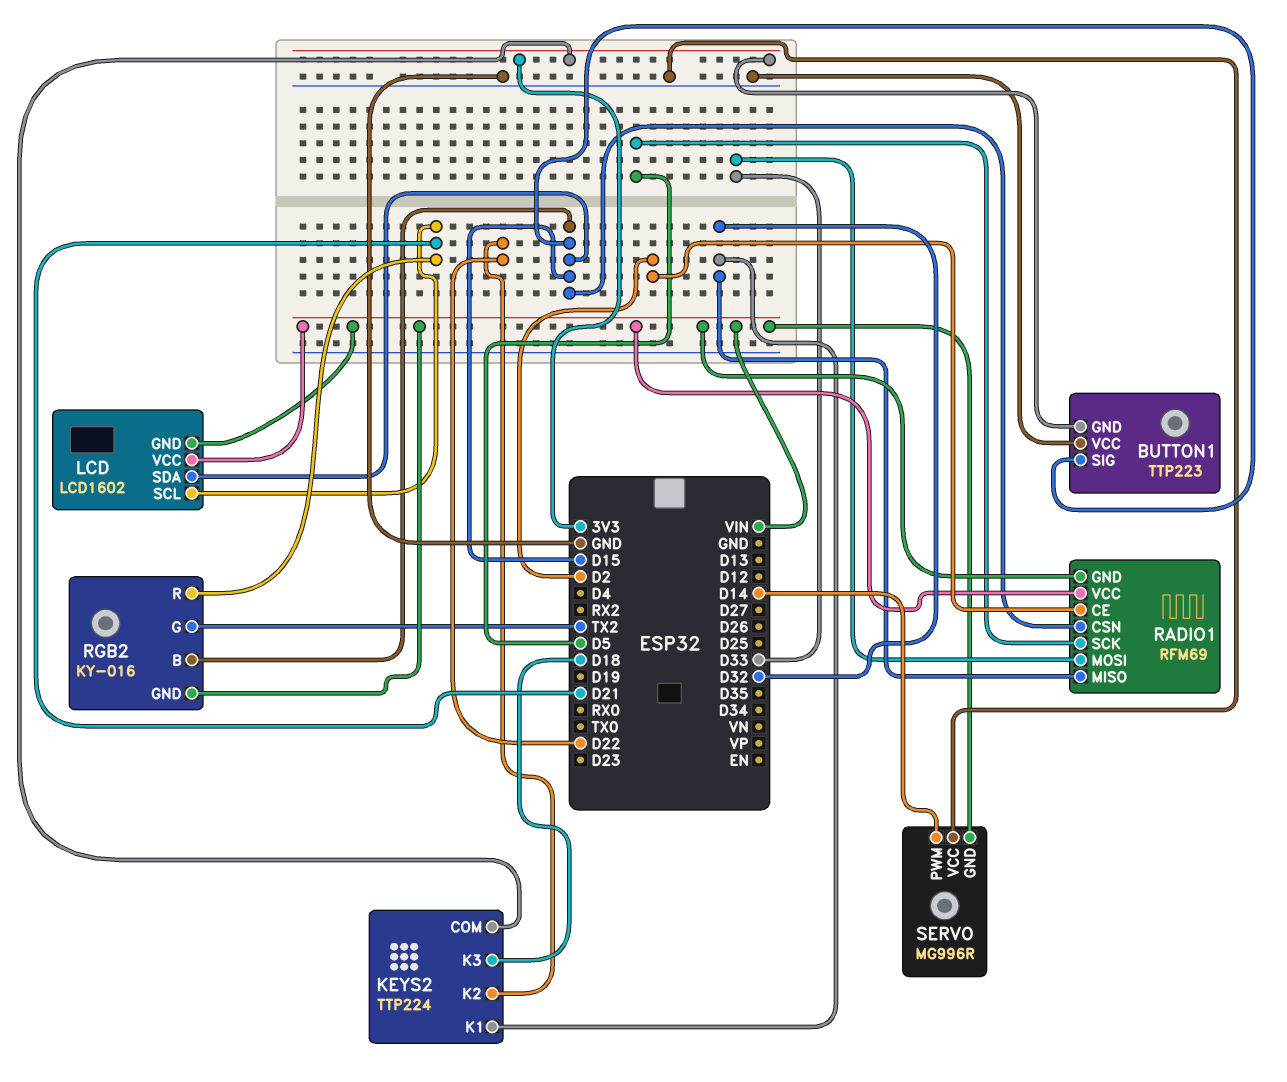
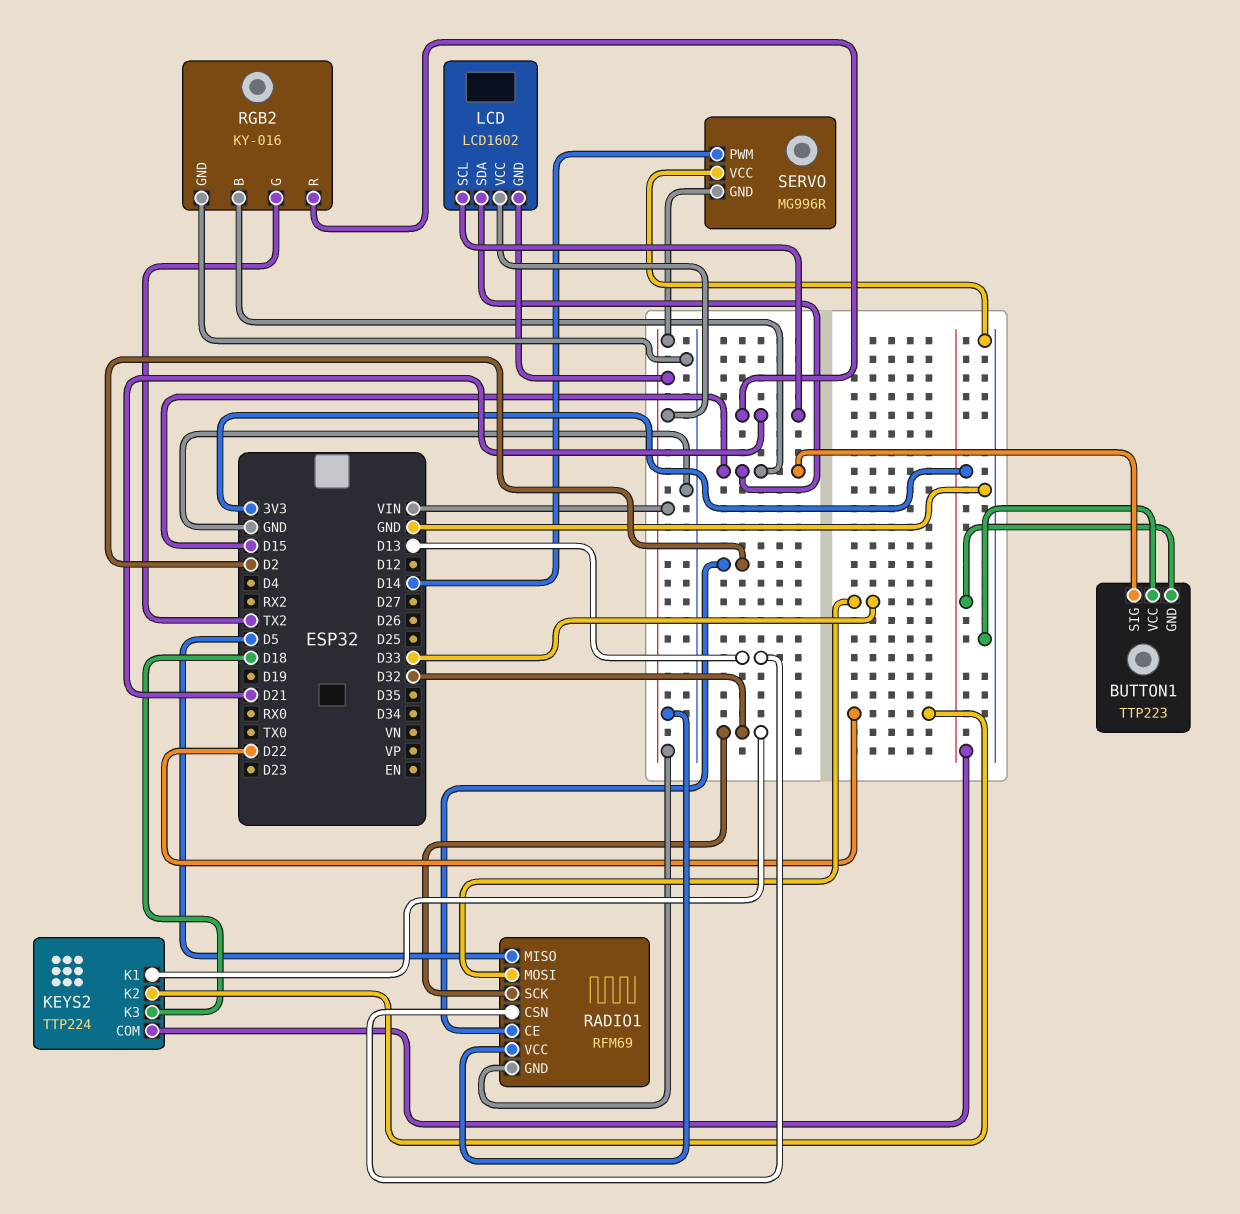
RADIO1 pin CSN: D15 -> D13
RADIO1 pin MISO: D32 -> D5
RADIO1 pin SCK: D5 -> D32
RGB2 pin GND: VIN -> GND

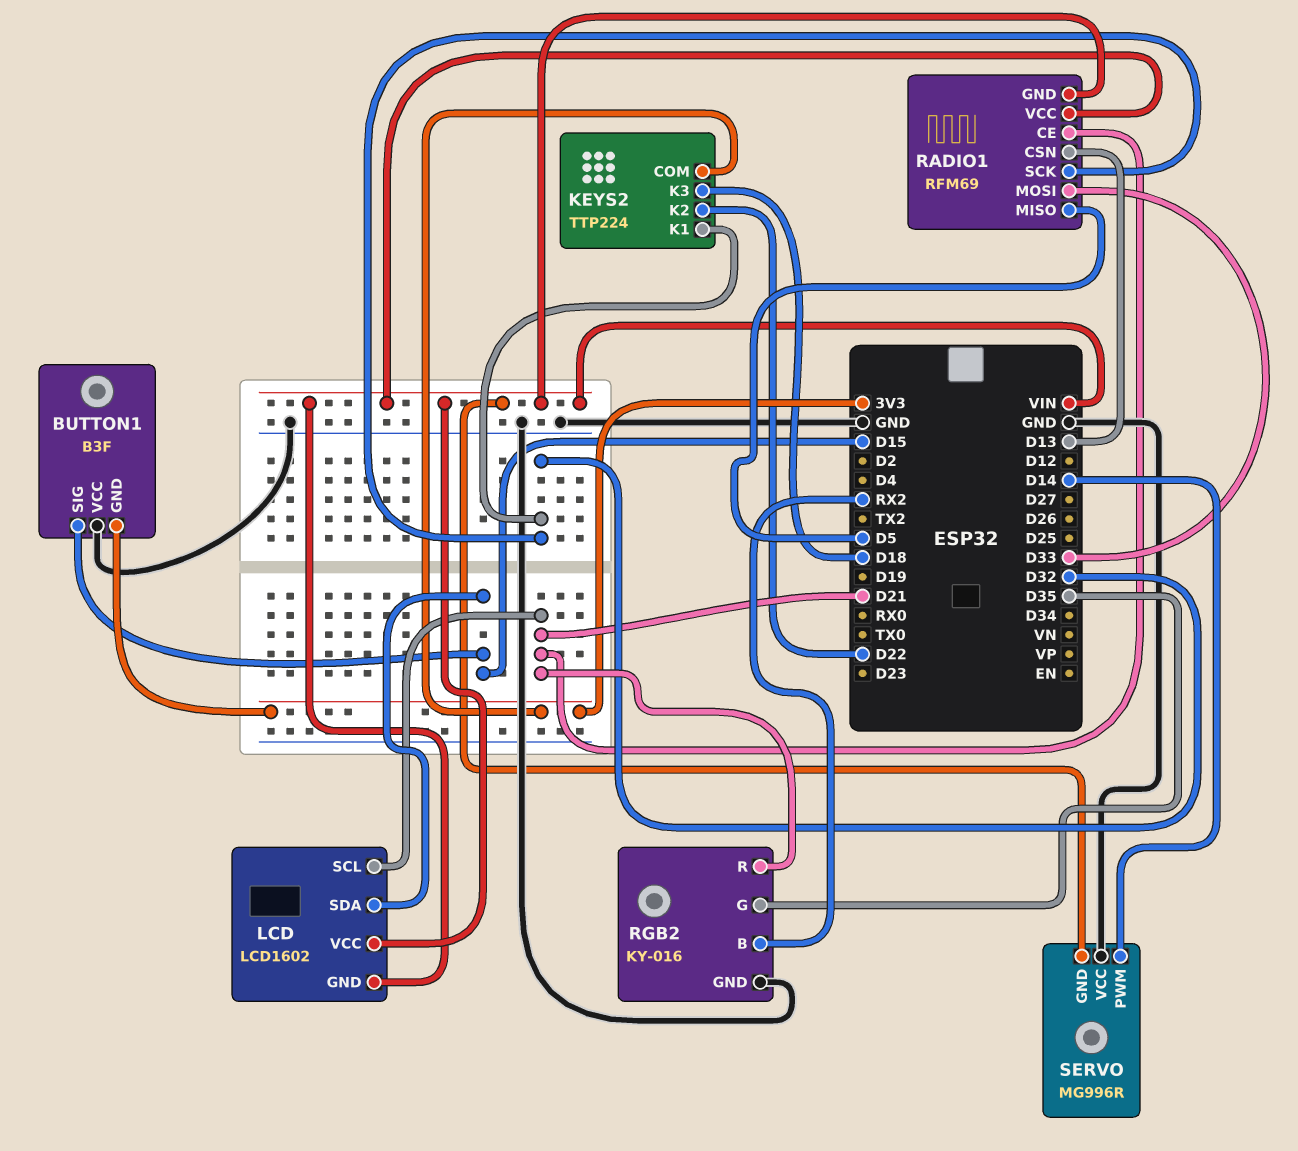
BUTTON1: TTP223 -> B3F
RADIO1 pin CE: D2 -> D21
RGB2 pin B: D15 -> RX2
RGB2 pin G: TX2 -> D35

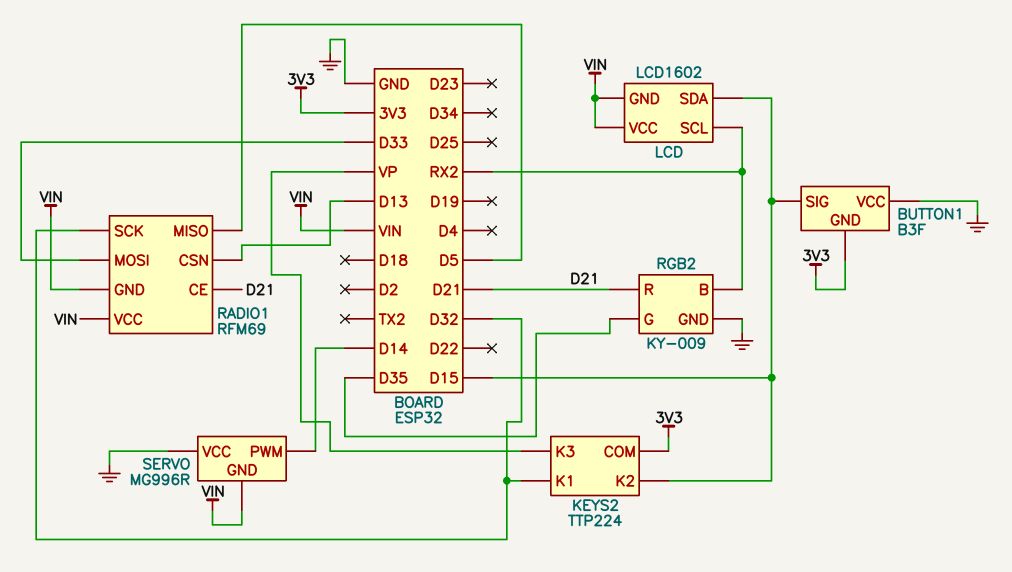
KEYS2 pin K2: D22 -> D15
KEYS2 pin K3: D18 -> VP
LCD pin SCL: D21 -> RX2
RGB2: KY-016 -> KY-009

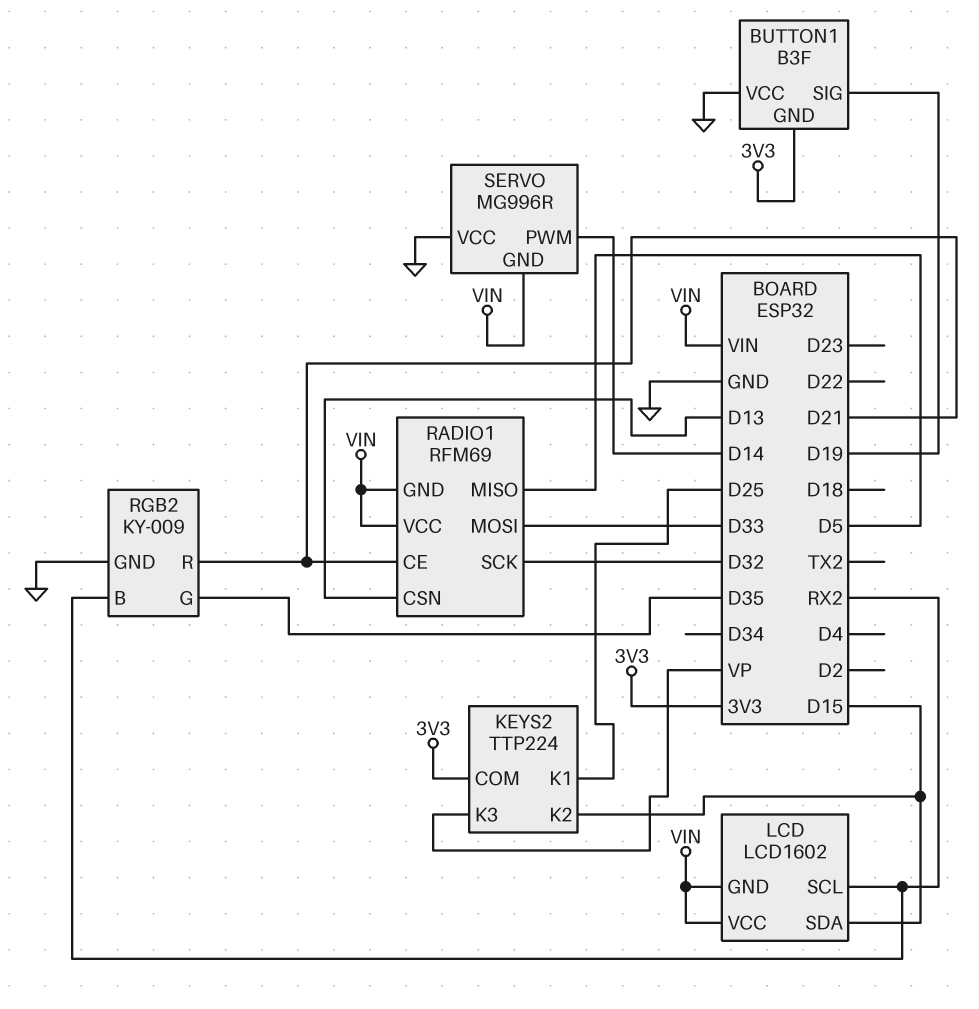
BUTTON1 pin SIG: D15 -> D19
KEYS2 pin K1: D32 -> D25

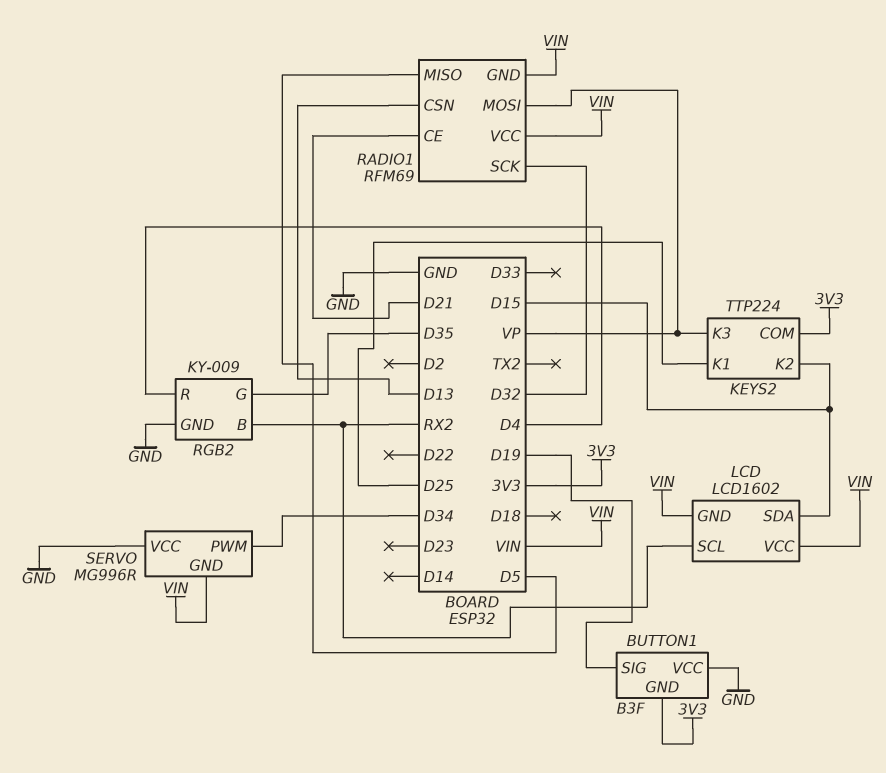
RADIO1 pin MOSI: D33 -> VP
RGB2 pin R: D21 -> D4
SERVO pin PWM: D14 -> D34

